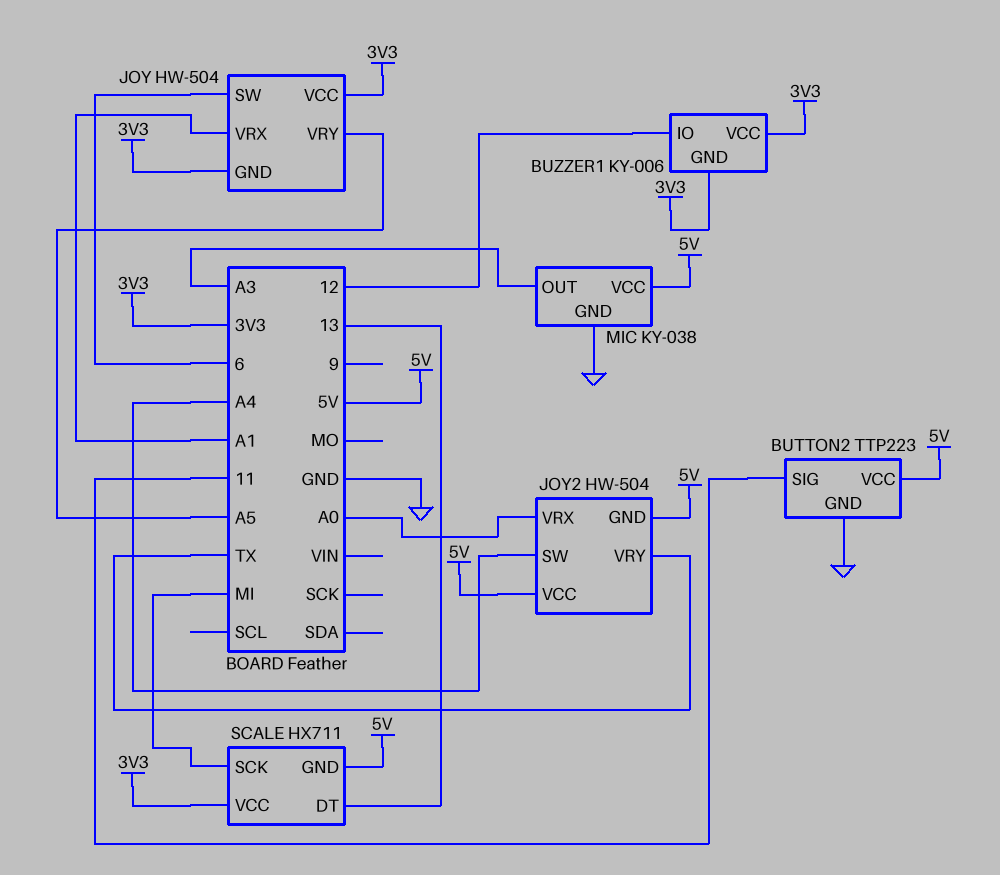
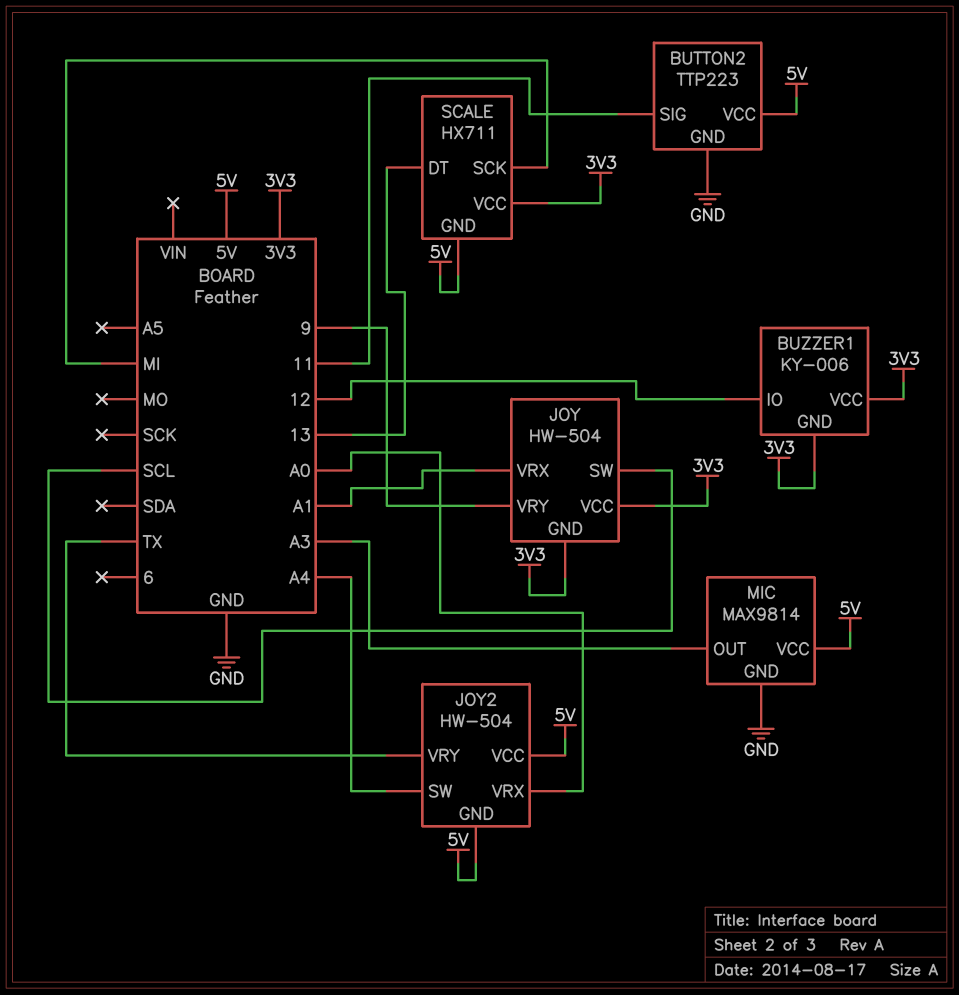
JOY pin SW: 6 -> SCL
JOY pin VRY: A5 -> 9
MIC: KY-038 -> MAX9814

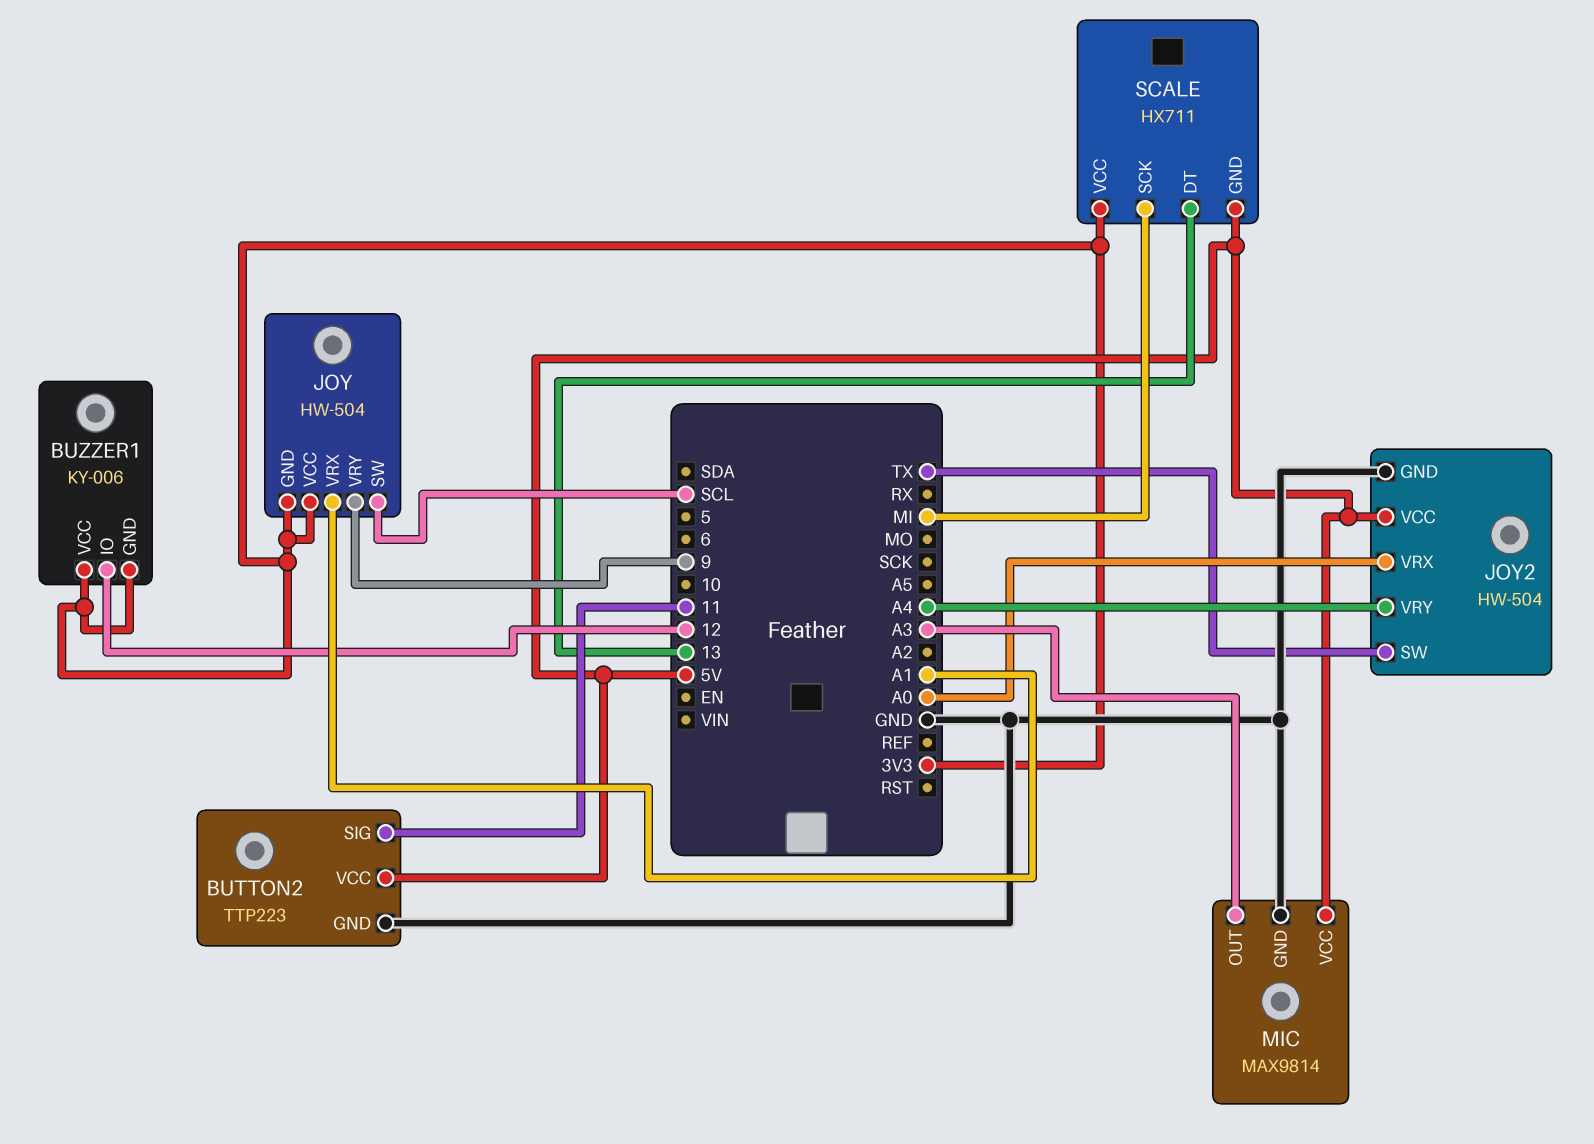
JOY2 pin GND: 5V -> GND
JOY2 pin SW: A4 -> TX
JOY2 pin VRY: TX -> A4

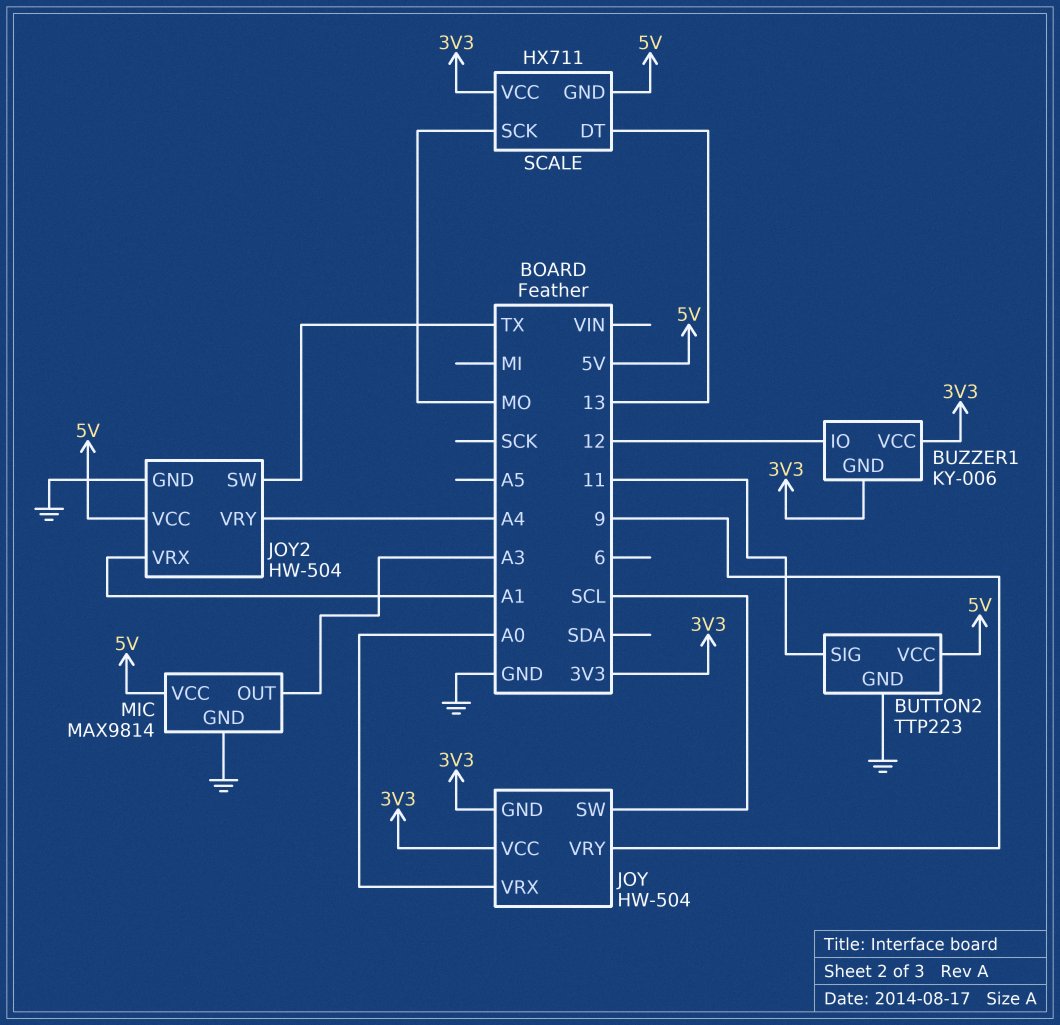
JOY pin VRX: A1 -> A0
JOY2 pin VRX: A0 -> A1
SCALE pin SCK: MI -> MO

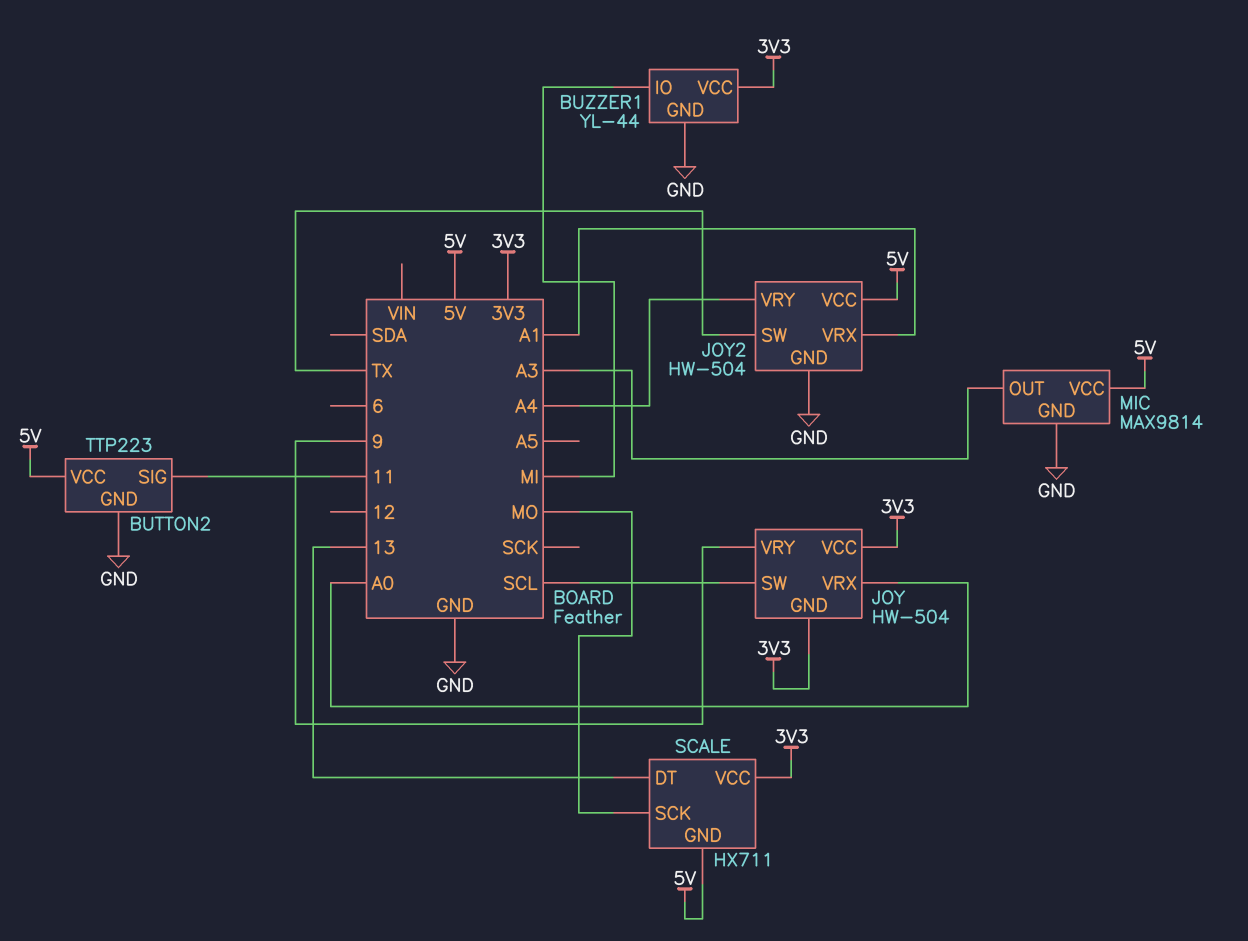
BUZZER1: KY-006 -> YL-44
BUZZER1 pin GND: 3V3 -> GND
BUZZER1 pin IO: 12 -> MI

